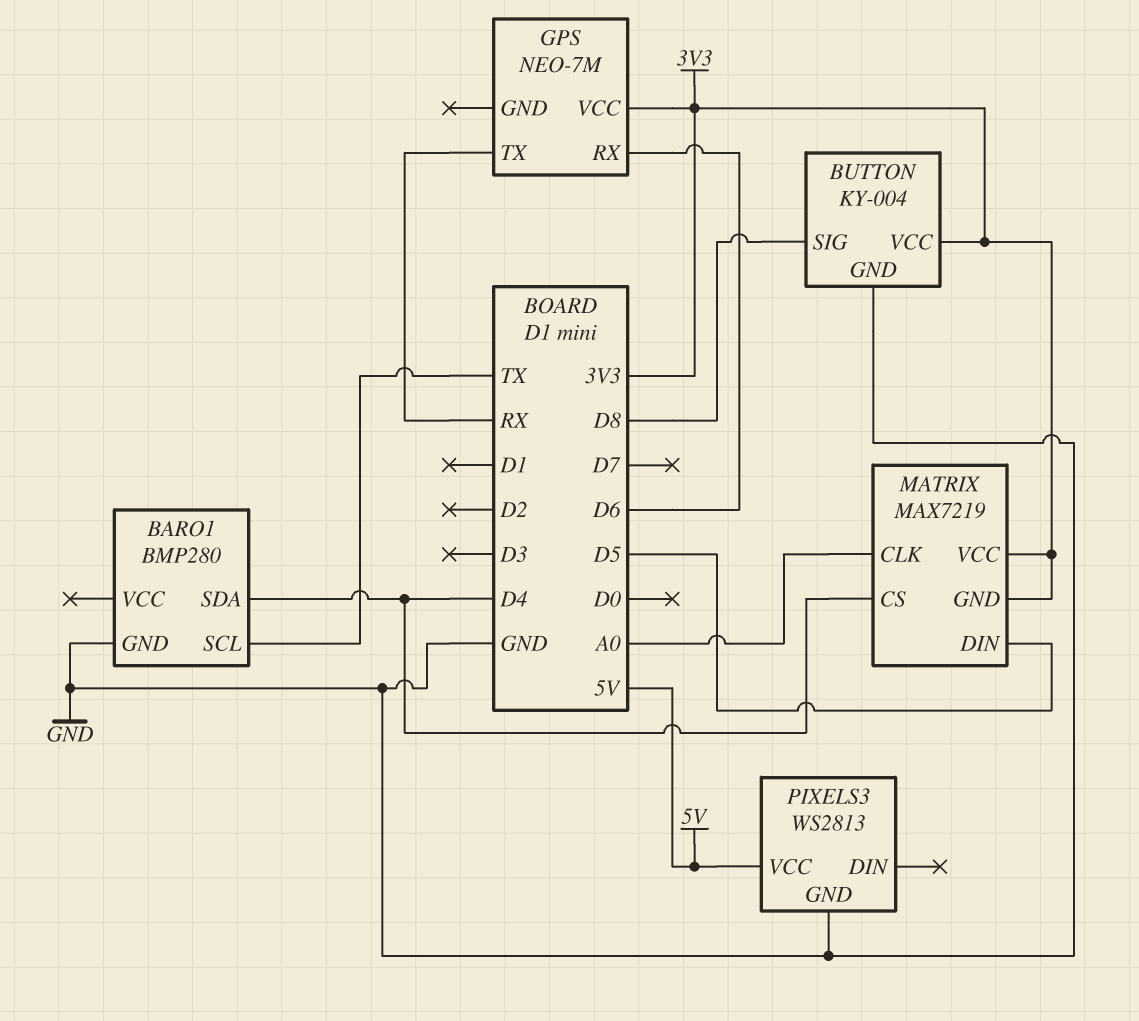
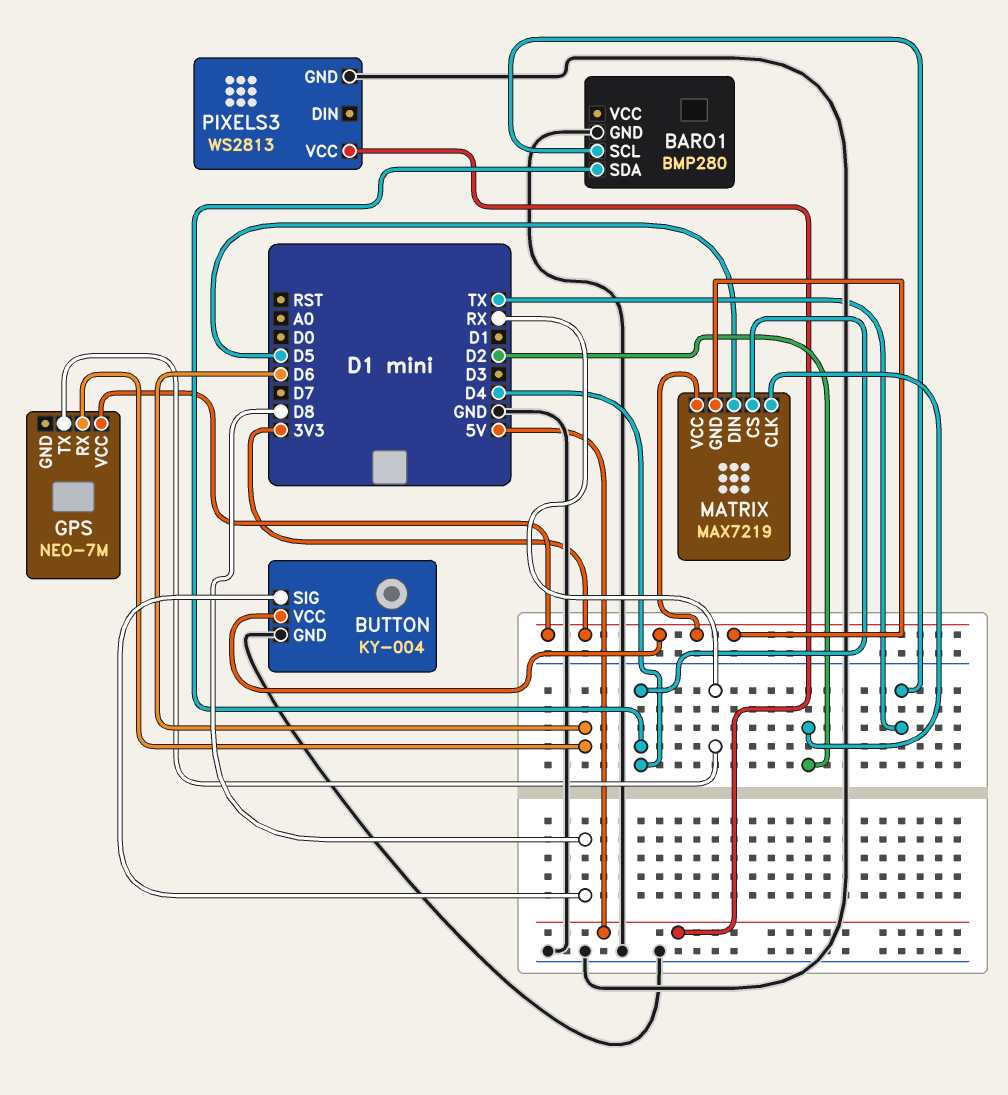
MATRIX pin CLK: A0 -> D2

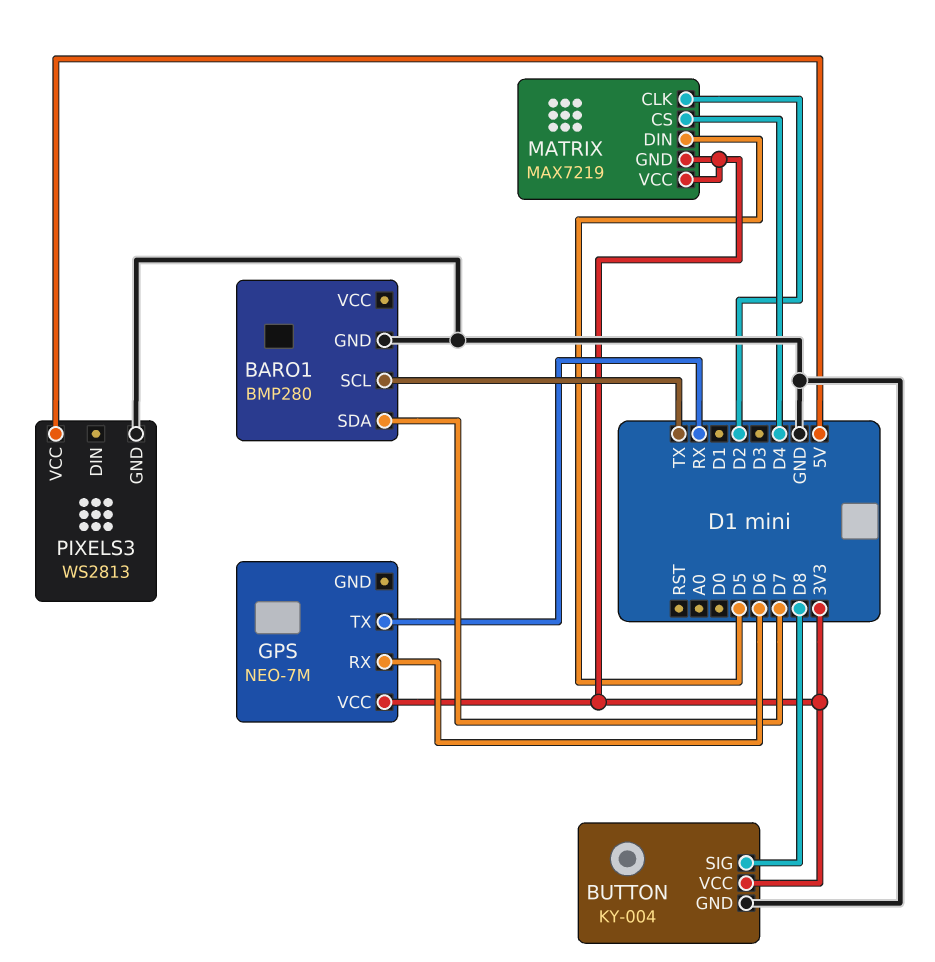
BARO1 pin SDA: D4 -> D7

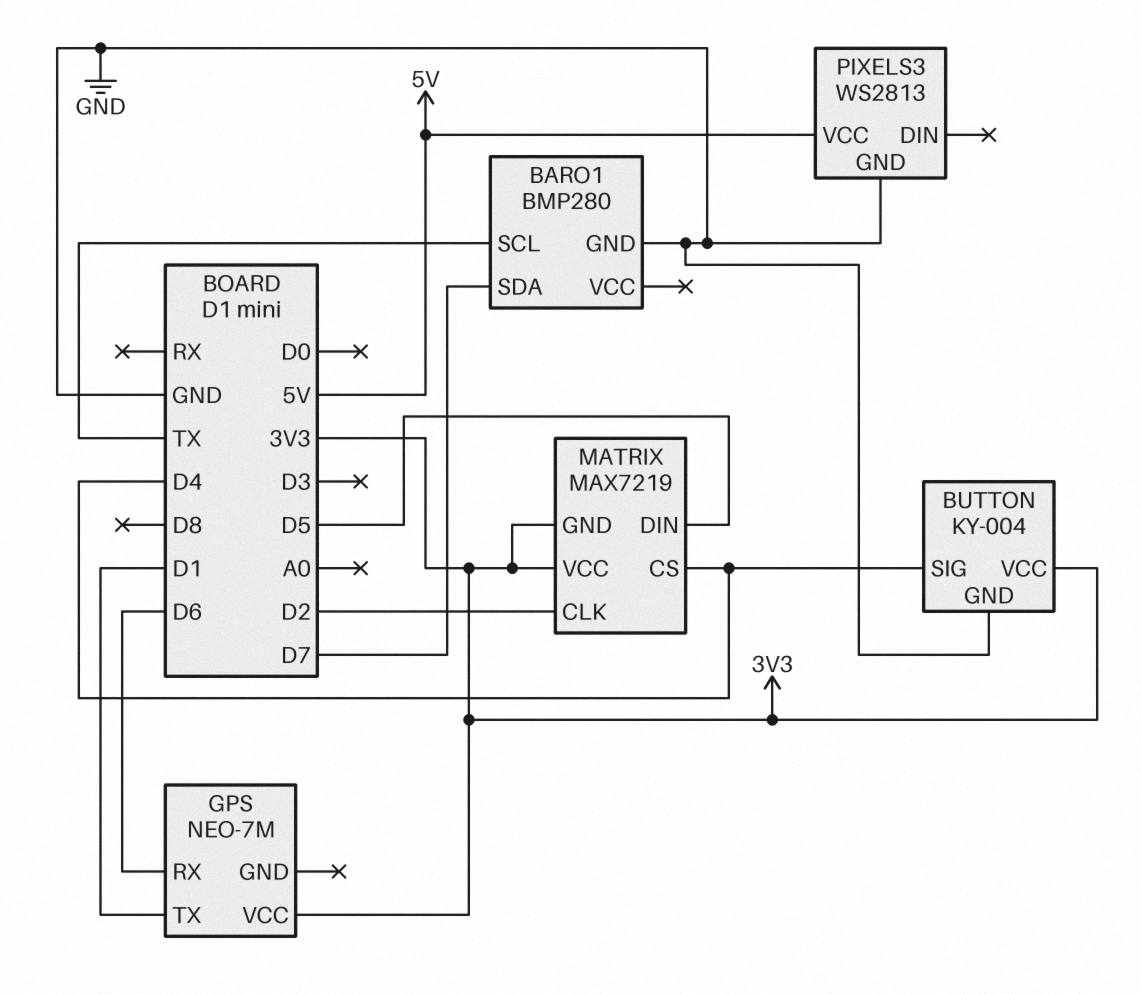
BUTTON pin SIG: D8 -> D4
GPS pin TX: RX -> D1

